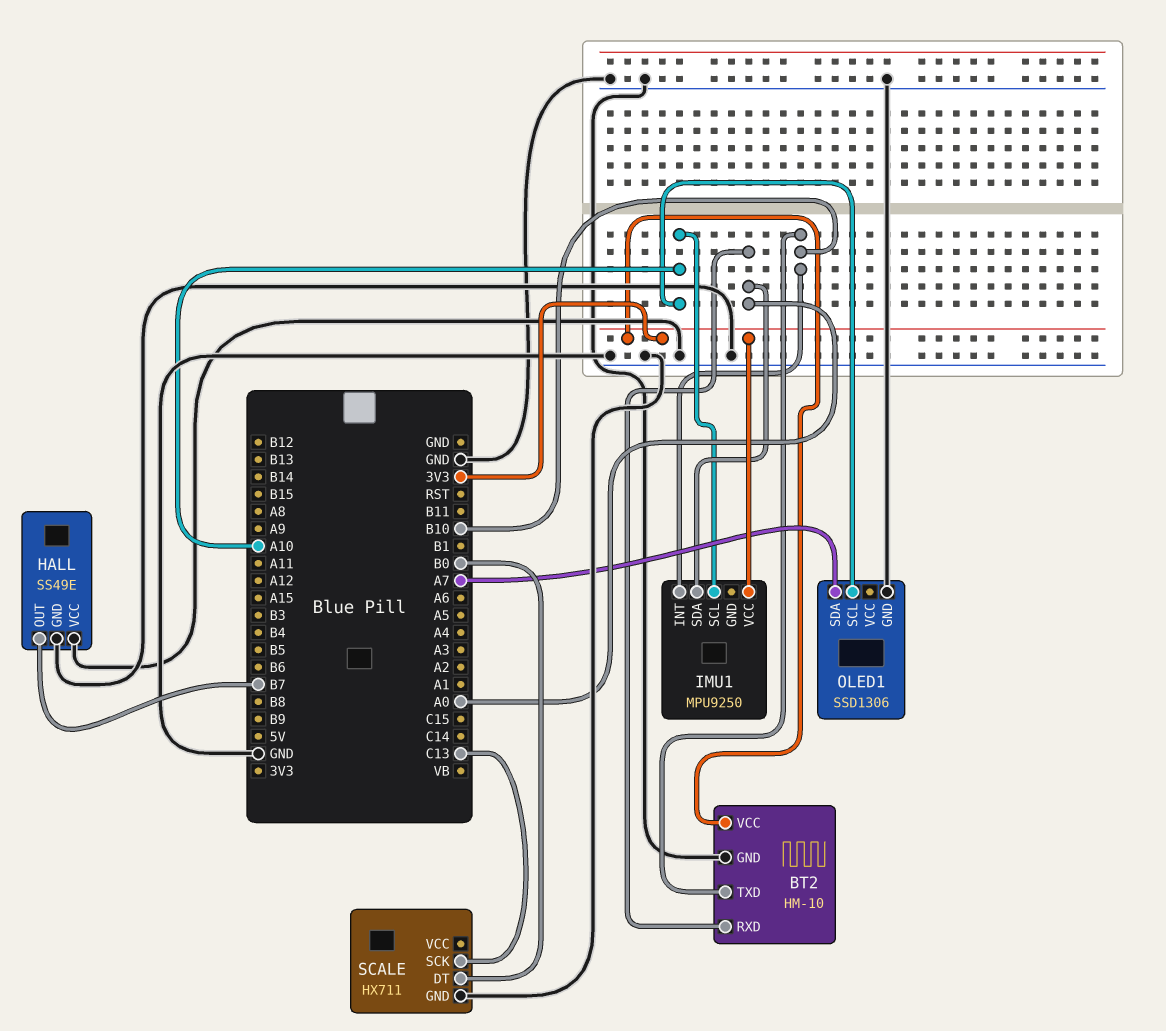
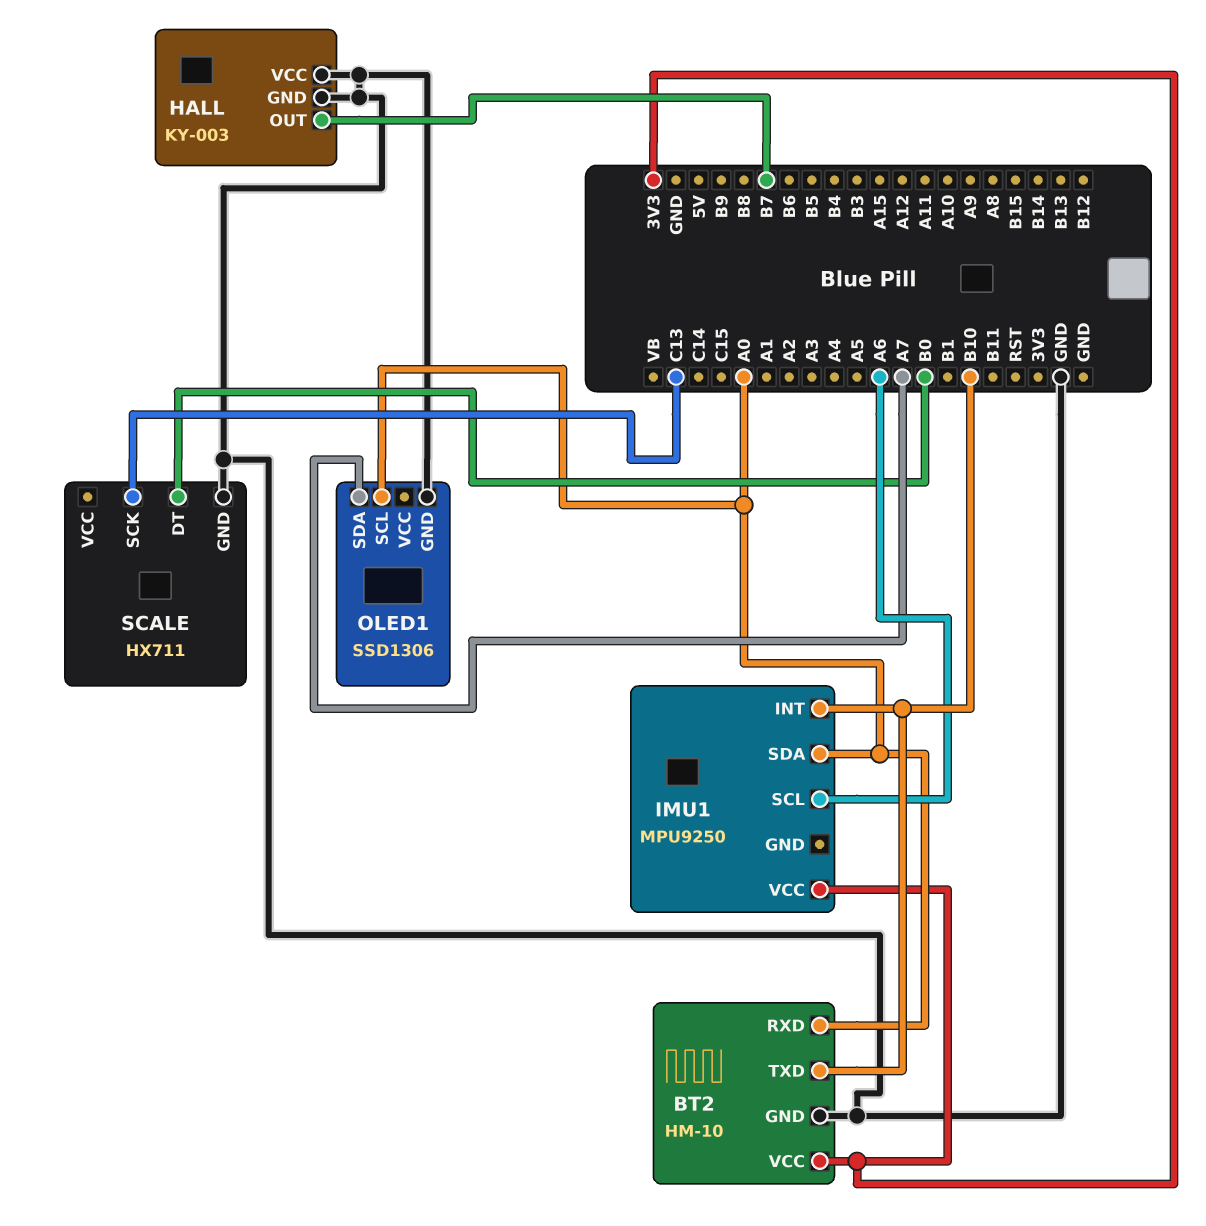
HALL: SS49E -> KY-003
IMU1 pin SCL: A10 -> A6
OLED1 pin SCL: A10 -> A0

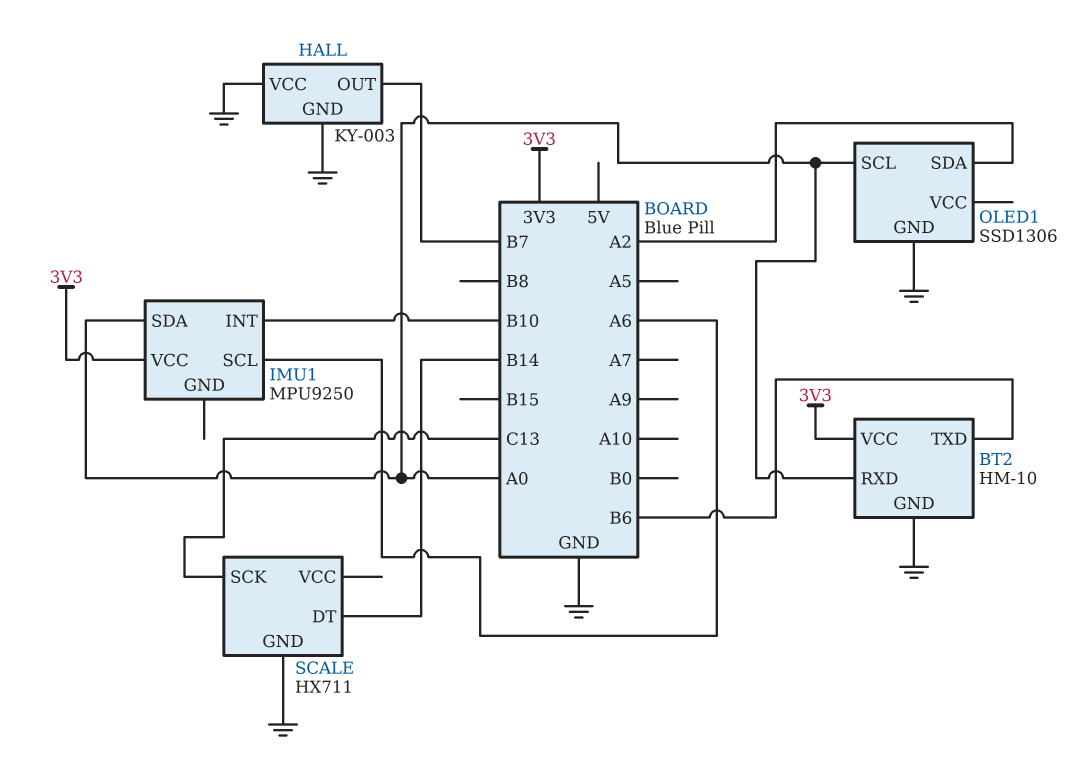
BT2 pin TXD: B10 -> B6
OLED1 pin SDA: A7 -> A2
SCALE pin DT: B0 -> B14

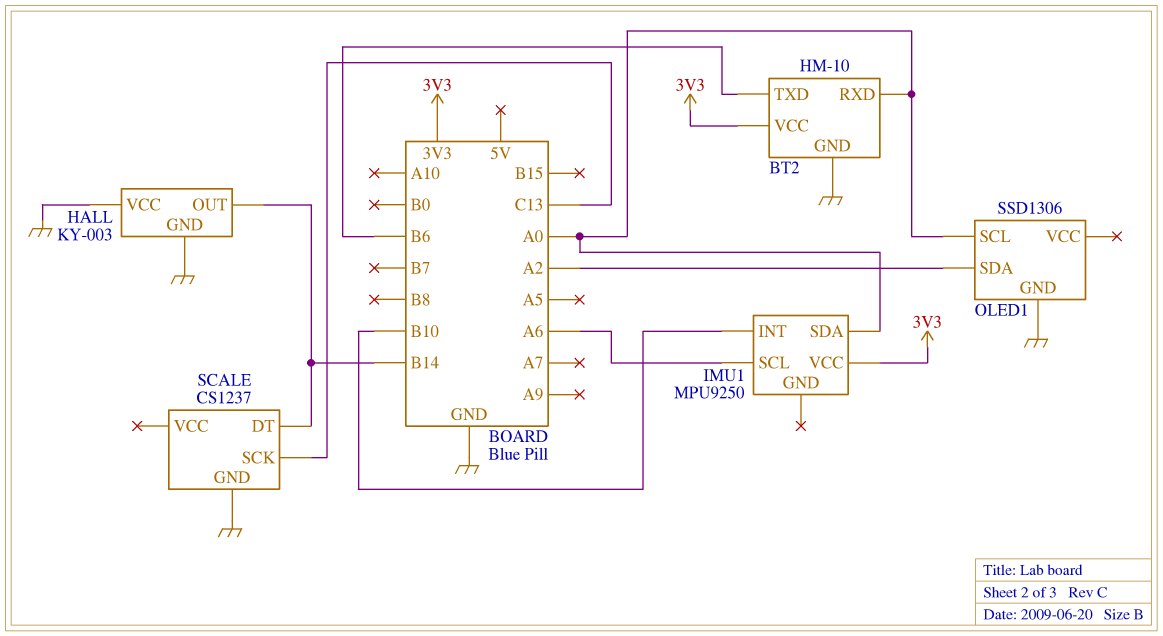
HALL pin OUT: B7 -> B14
SCALE: HX711 -> CS1237

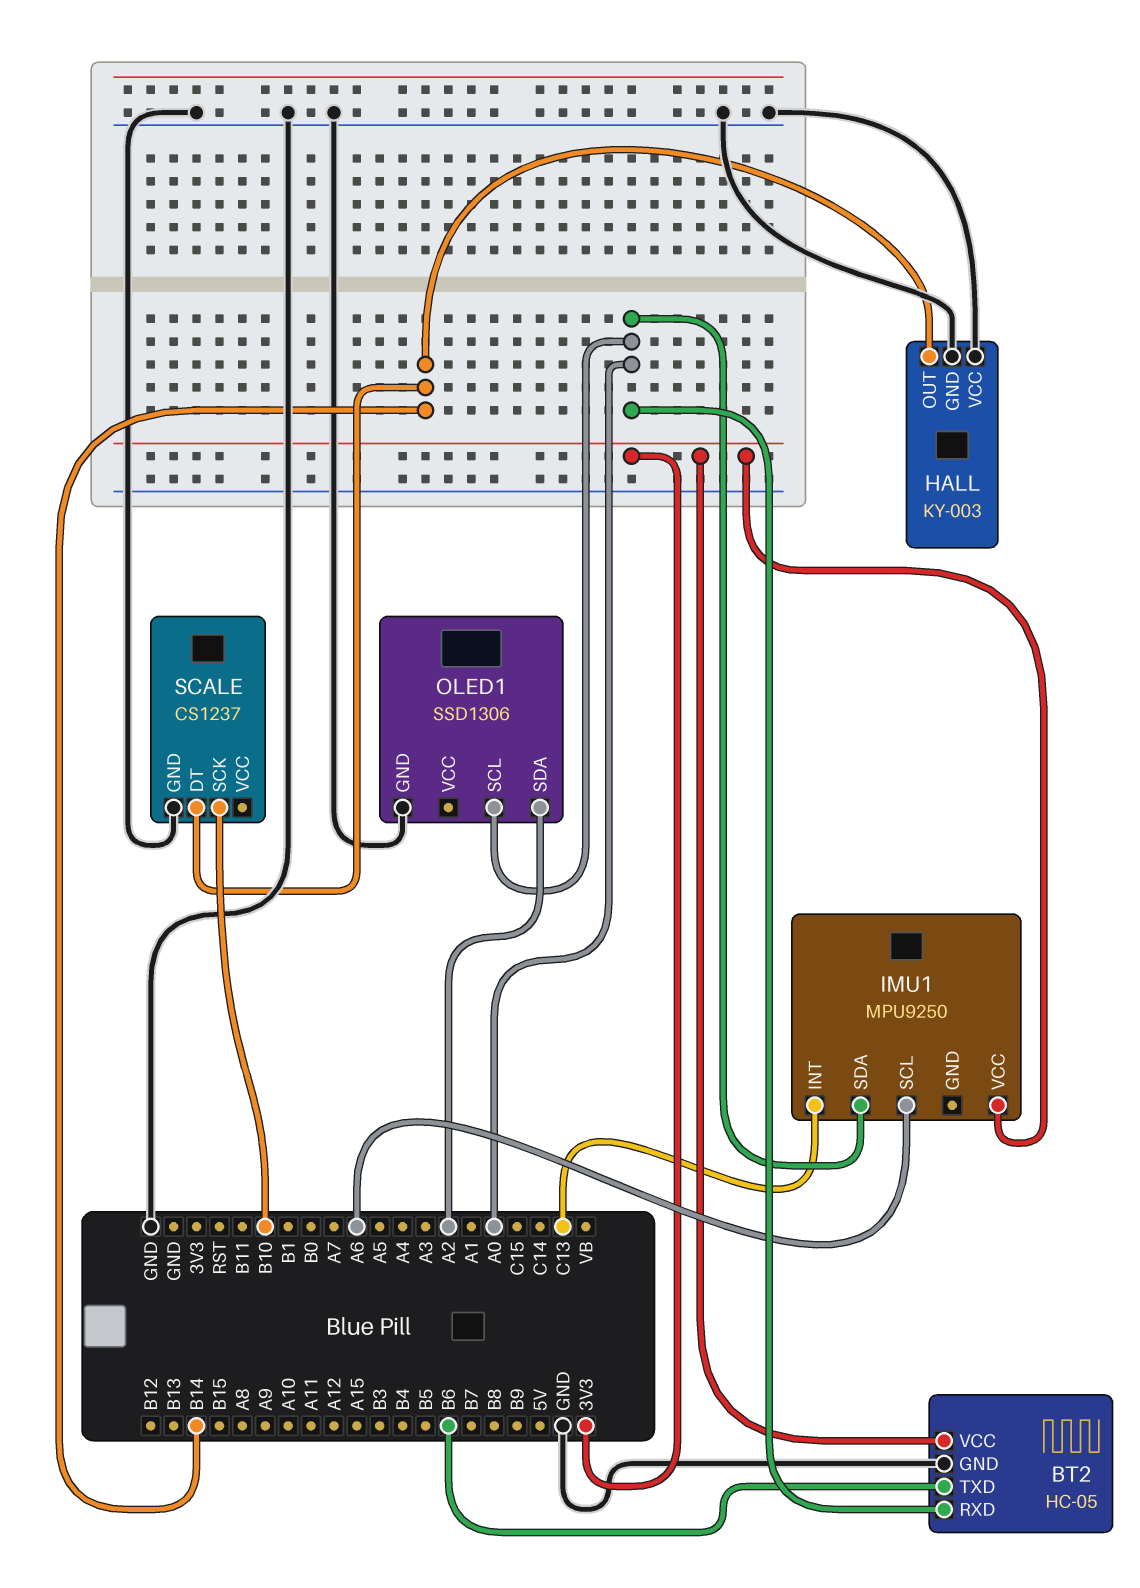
BT2: HM-10 -> HC-05
IMU1 pin INT: B10 -> C13
SCALE pin SCK: C13 -> B10

